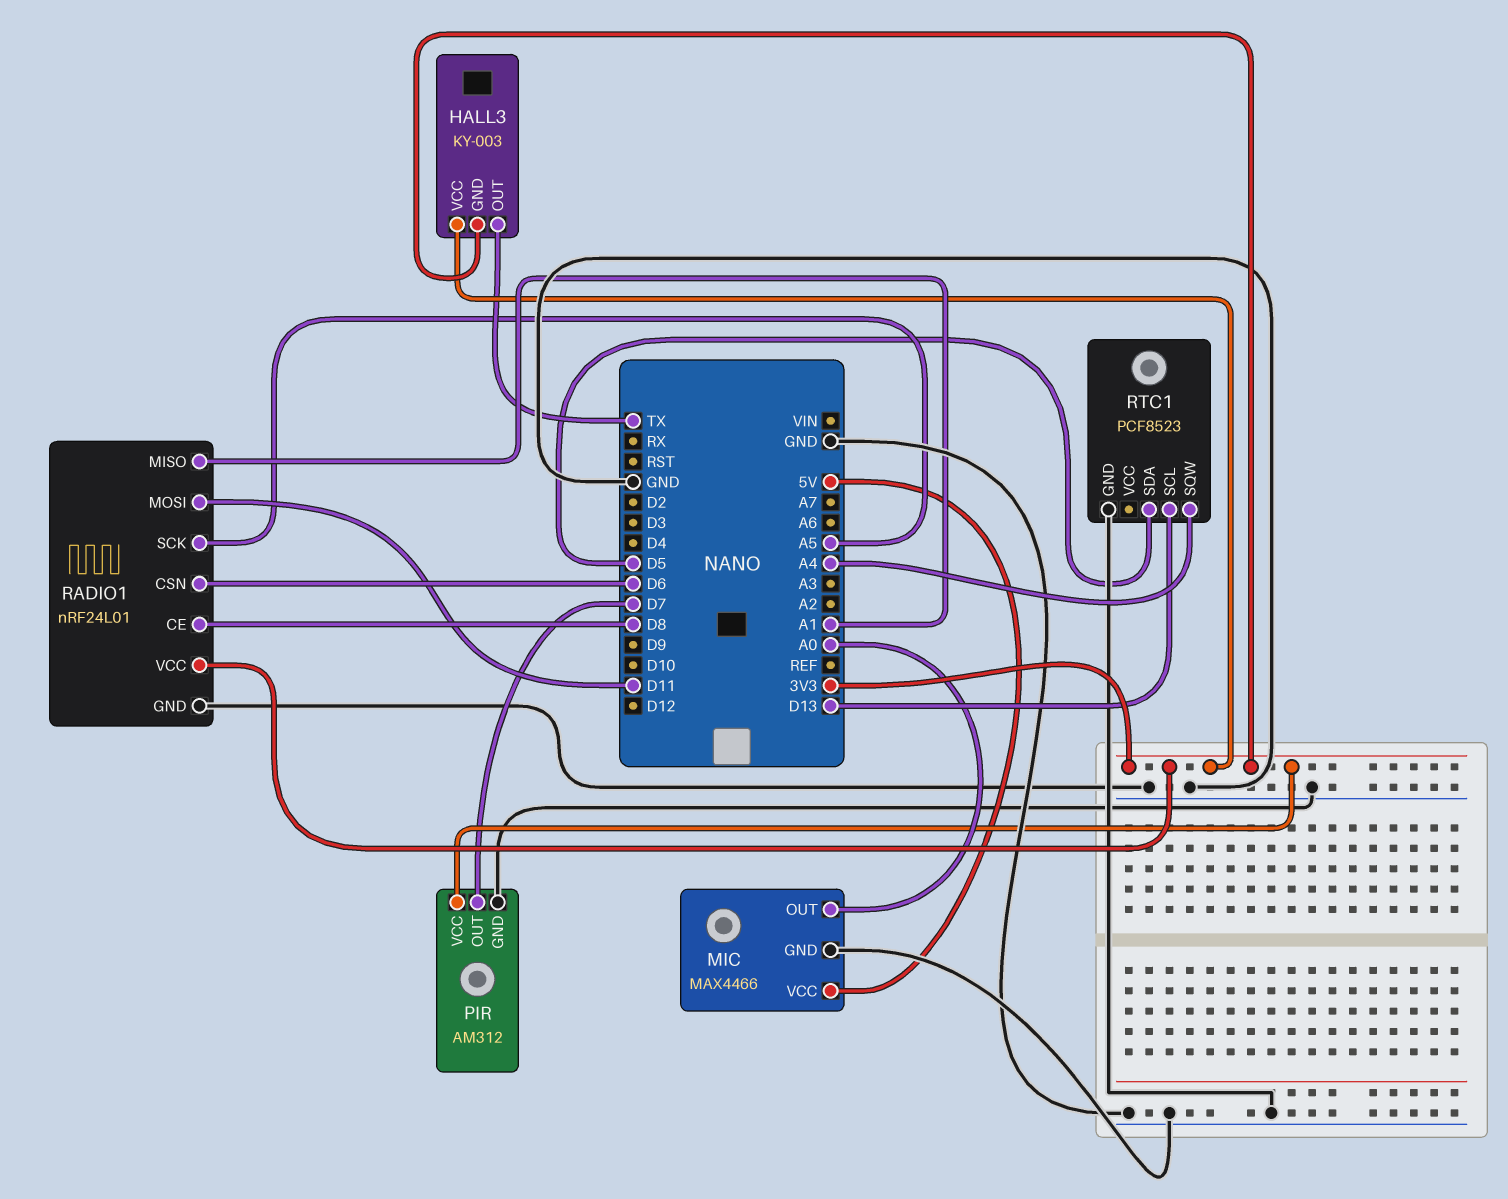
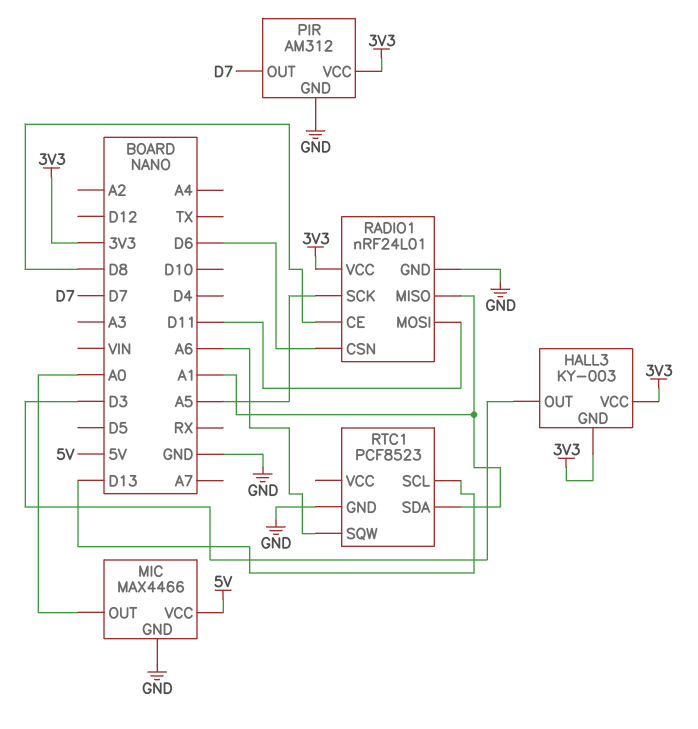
HALL3 pin OUT: TX -> D3
RTC1 pin SDA: D5 -> A1
RTC1 pin SQW: A4 -> A6

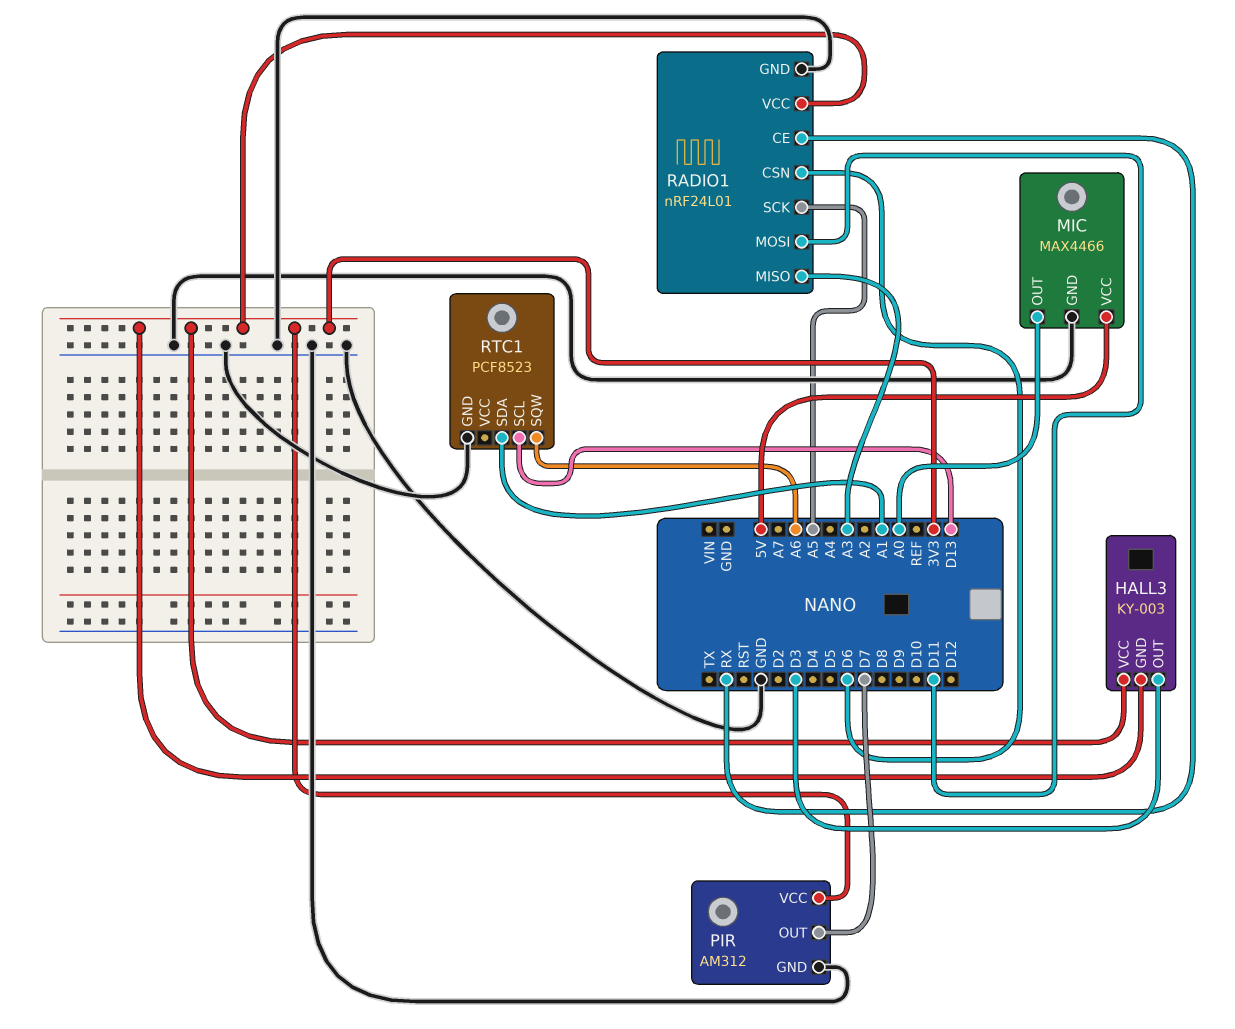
RADIO1 pin CE: D8 -> RX
RADIO1 pin MISO: A1 -> A3

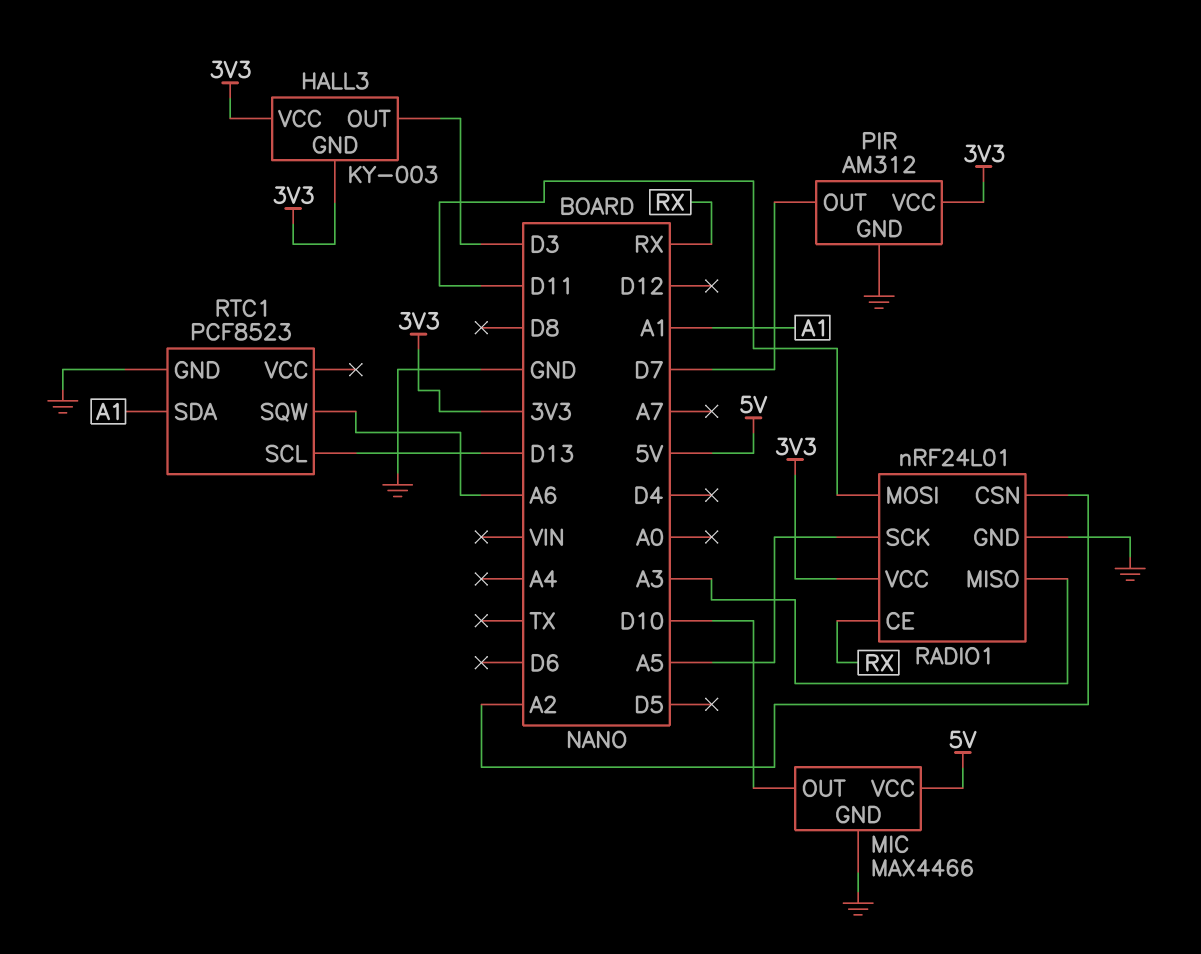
MIC pin OUT: A0 -> D10
RADIO1 pin CSN: D6 -> A2

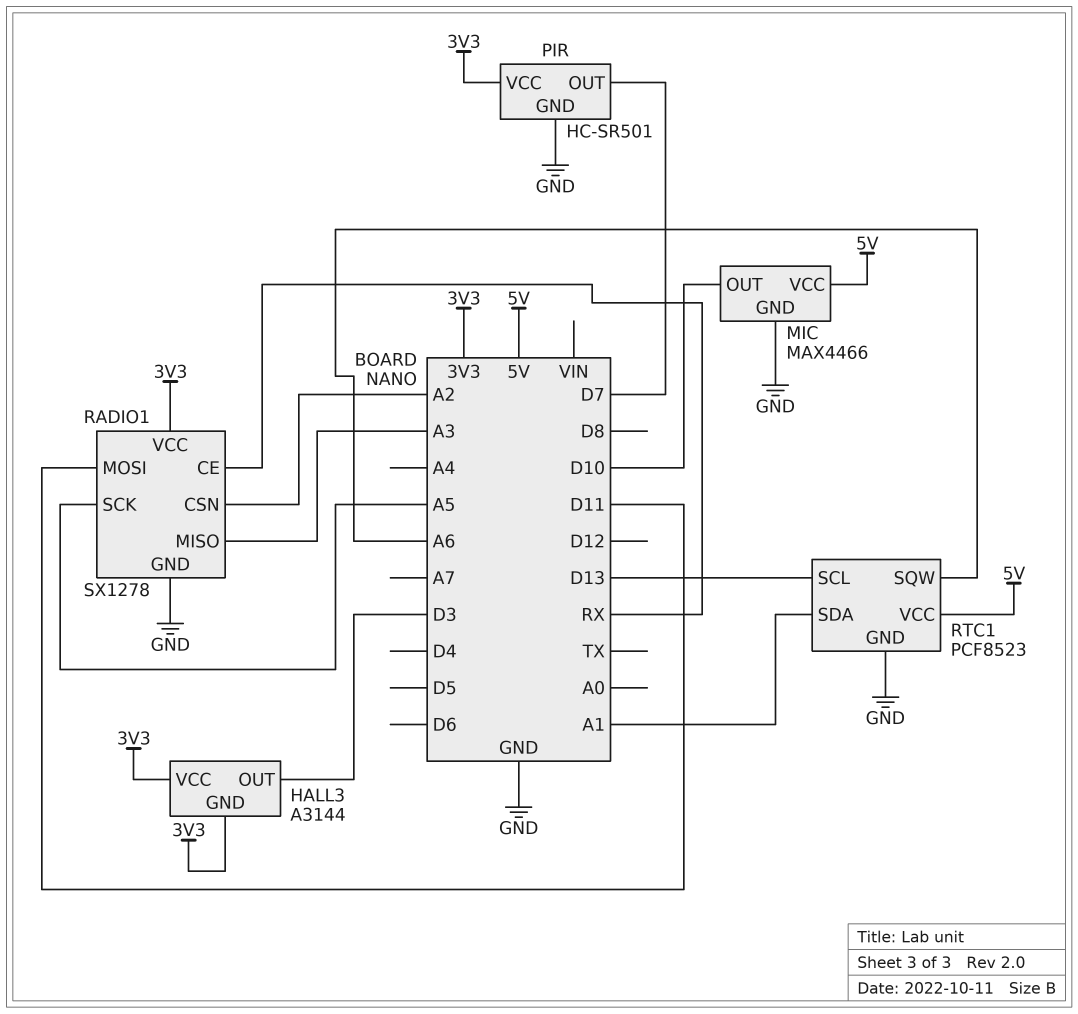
HALL3: KY-003 -> A3144
PIR: AM312 -> HC-SR501
RADIO1: nRF24L01 -> SX1278
RTC1 pin VCC: none -> 5V

